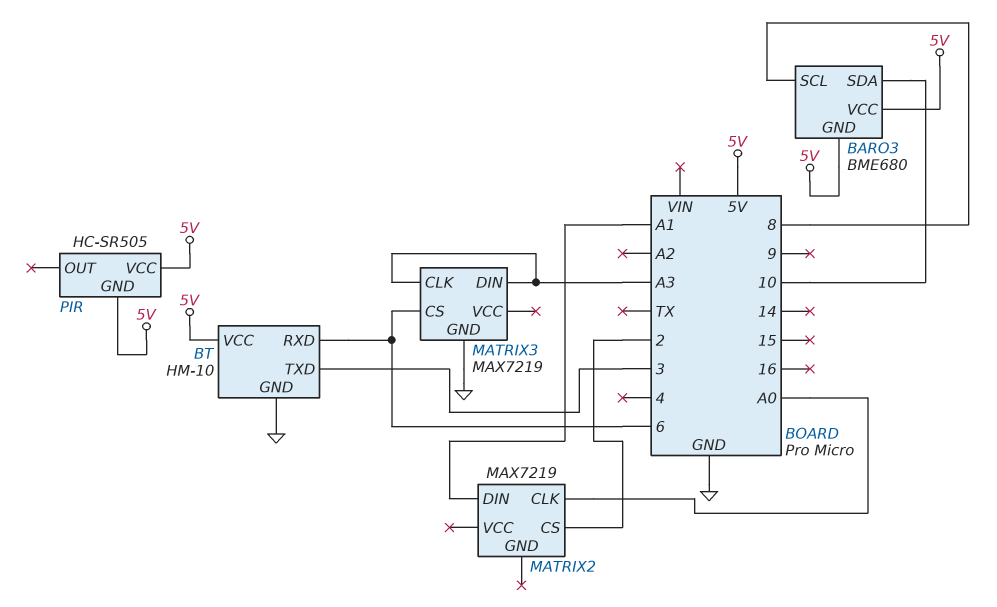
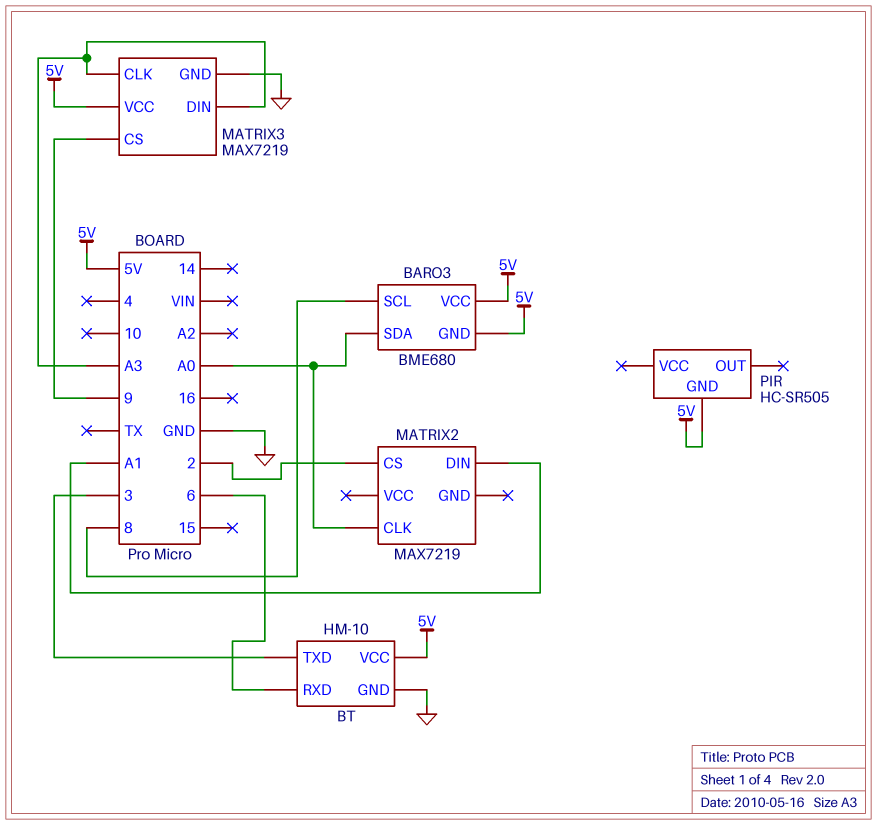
BARO3 pin SDA: 10 -> A0
MATRIX3 pin CS: 6 -> 9
MATRIX3 pin VCC: none -> 5V
PIR pin VCC: 5V -> none

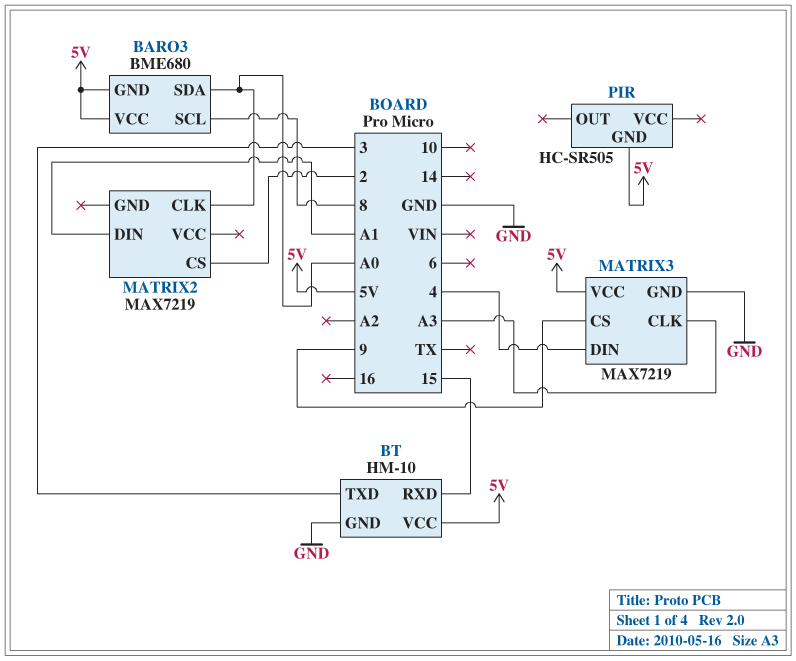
BT pin RXD: 6 -> 15
MATRIX3 pin DIN: A3 -> 4

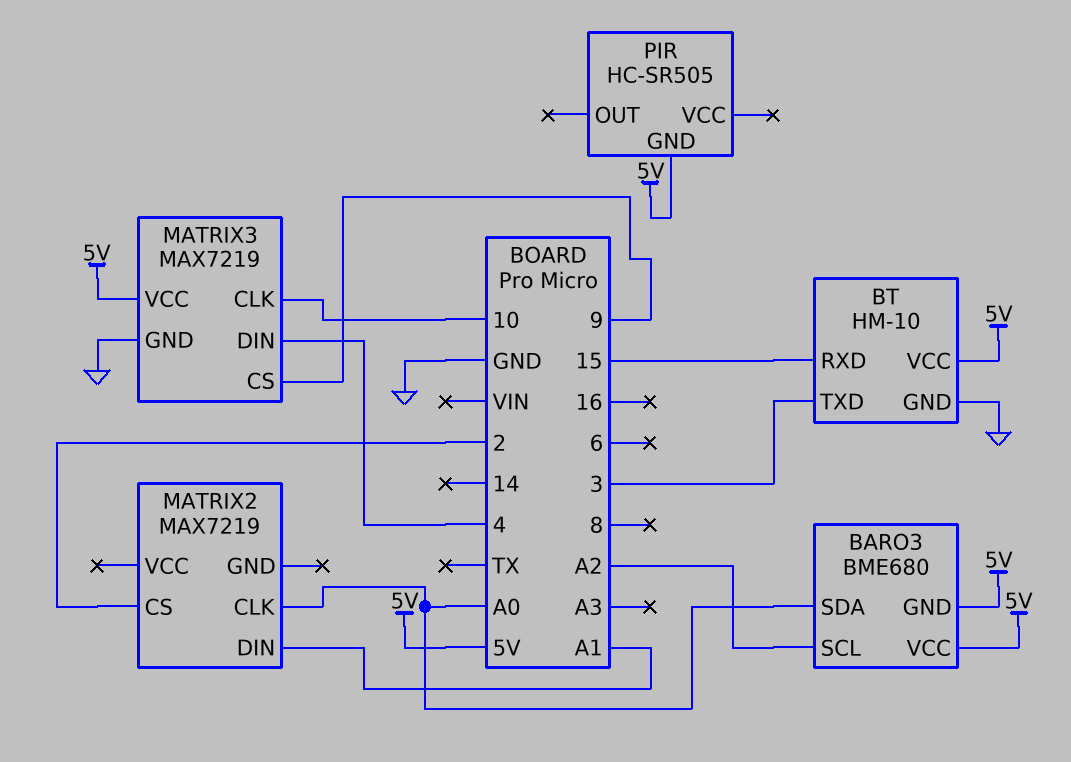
BARO3 pin SCL: 8 -> A2
MATRIX3 pin CLK: A3 -> 10

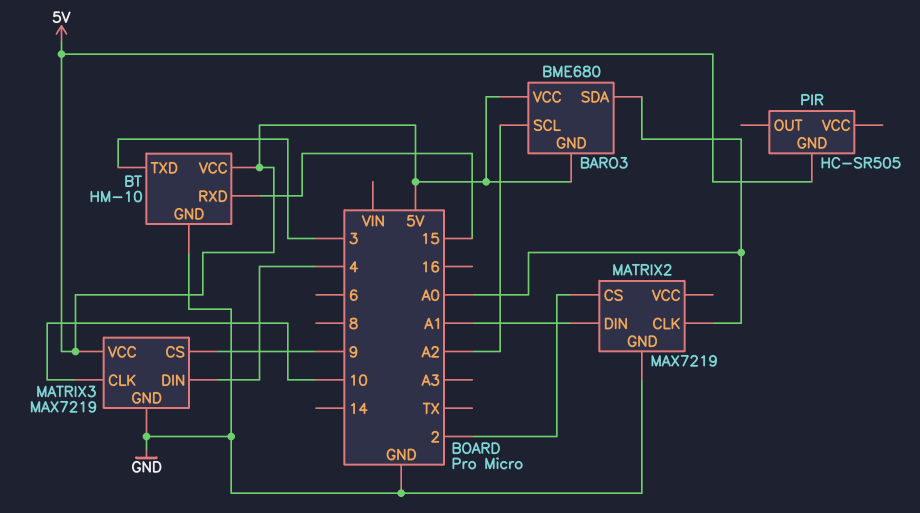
MATRIX2 pin GND: none -> GND

